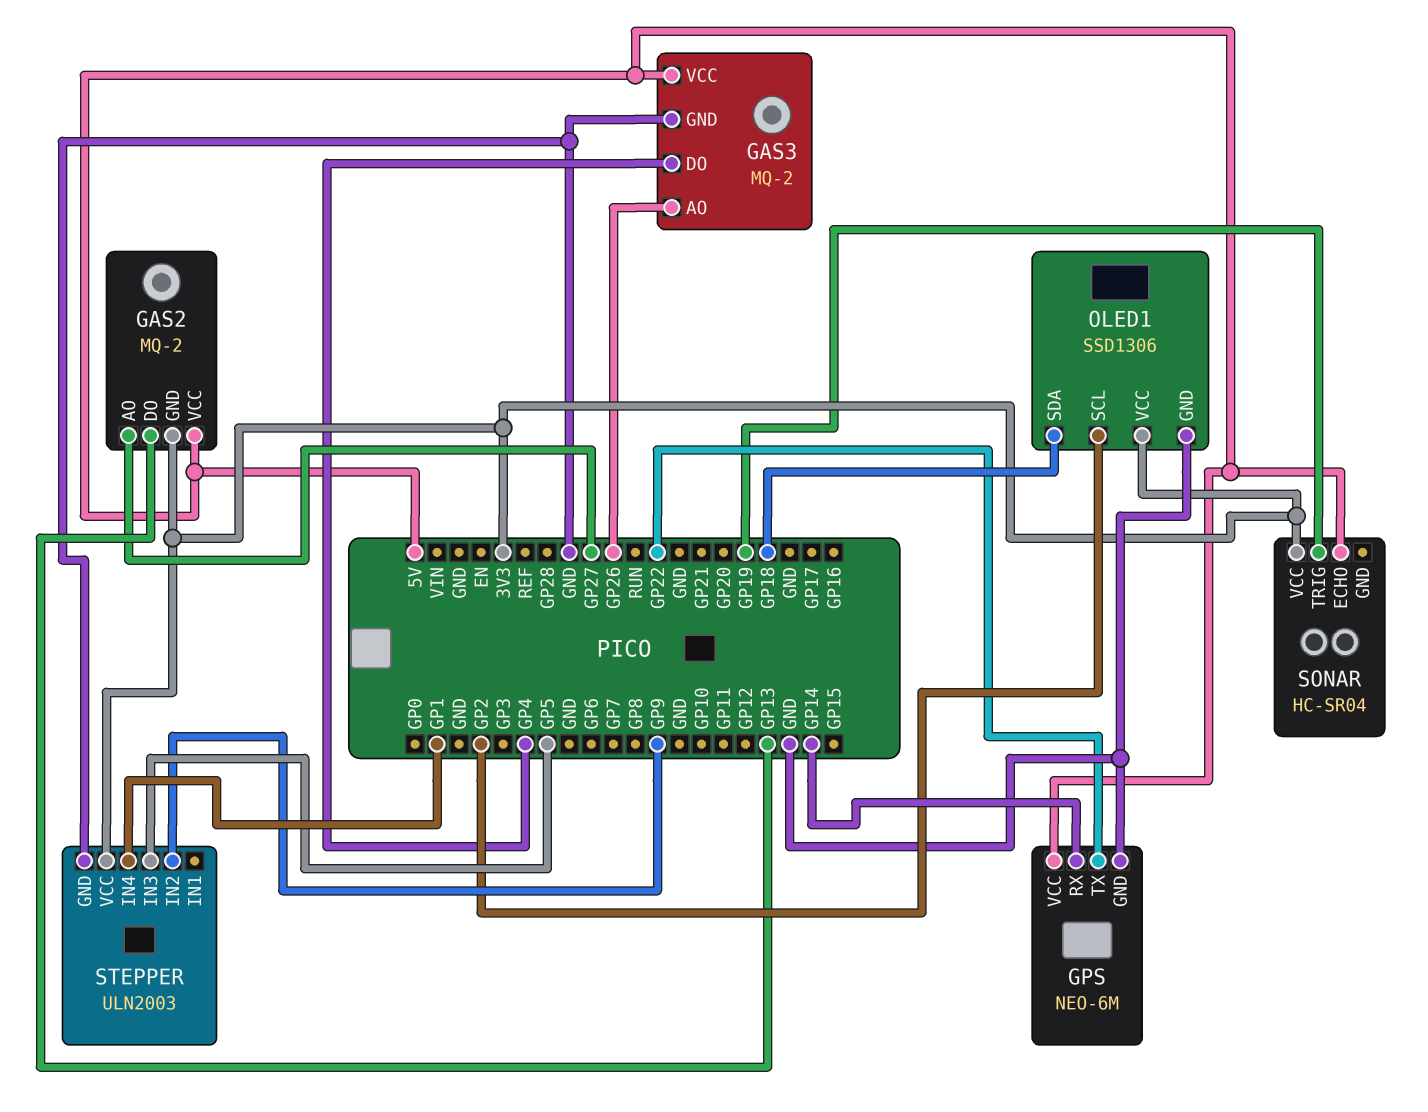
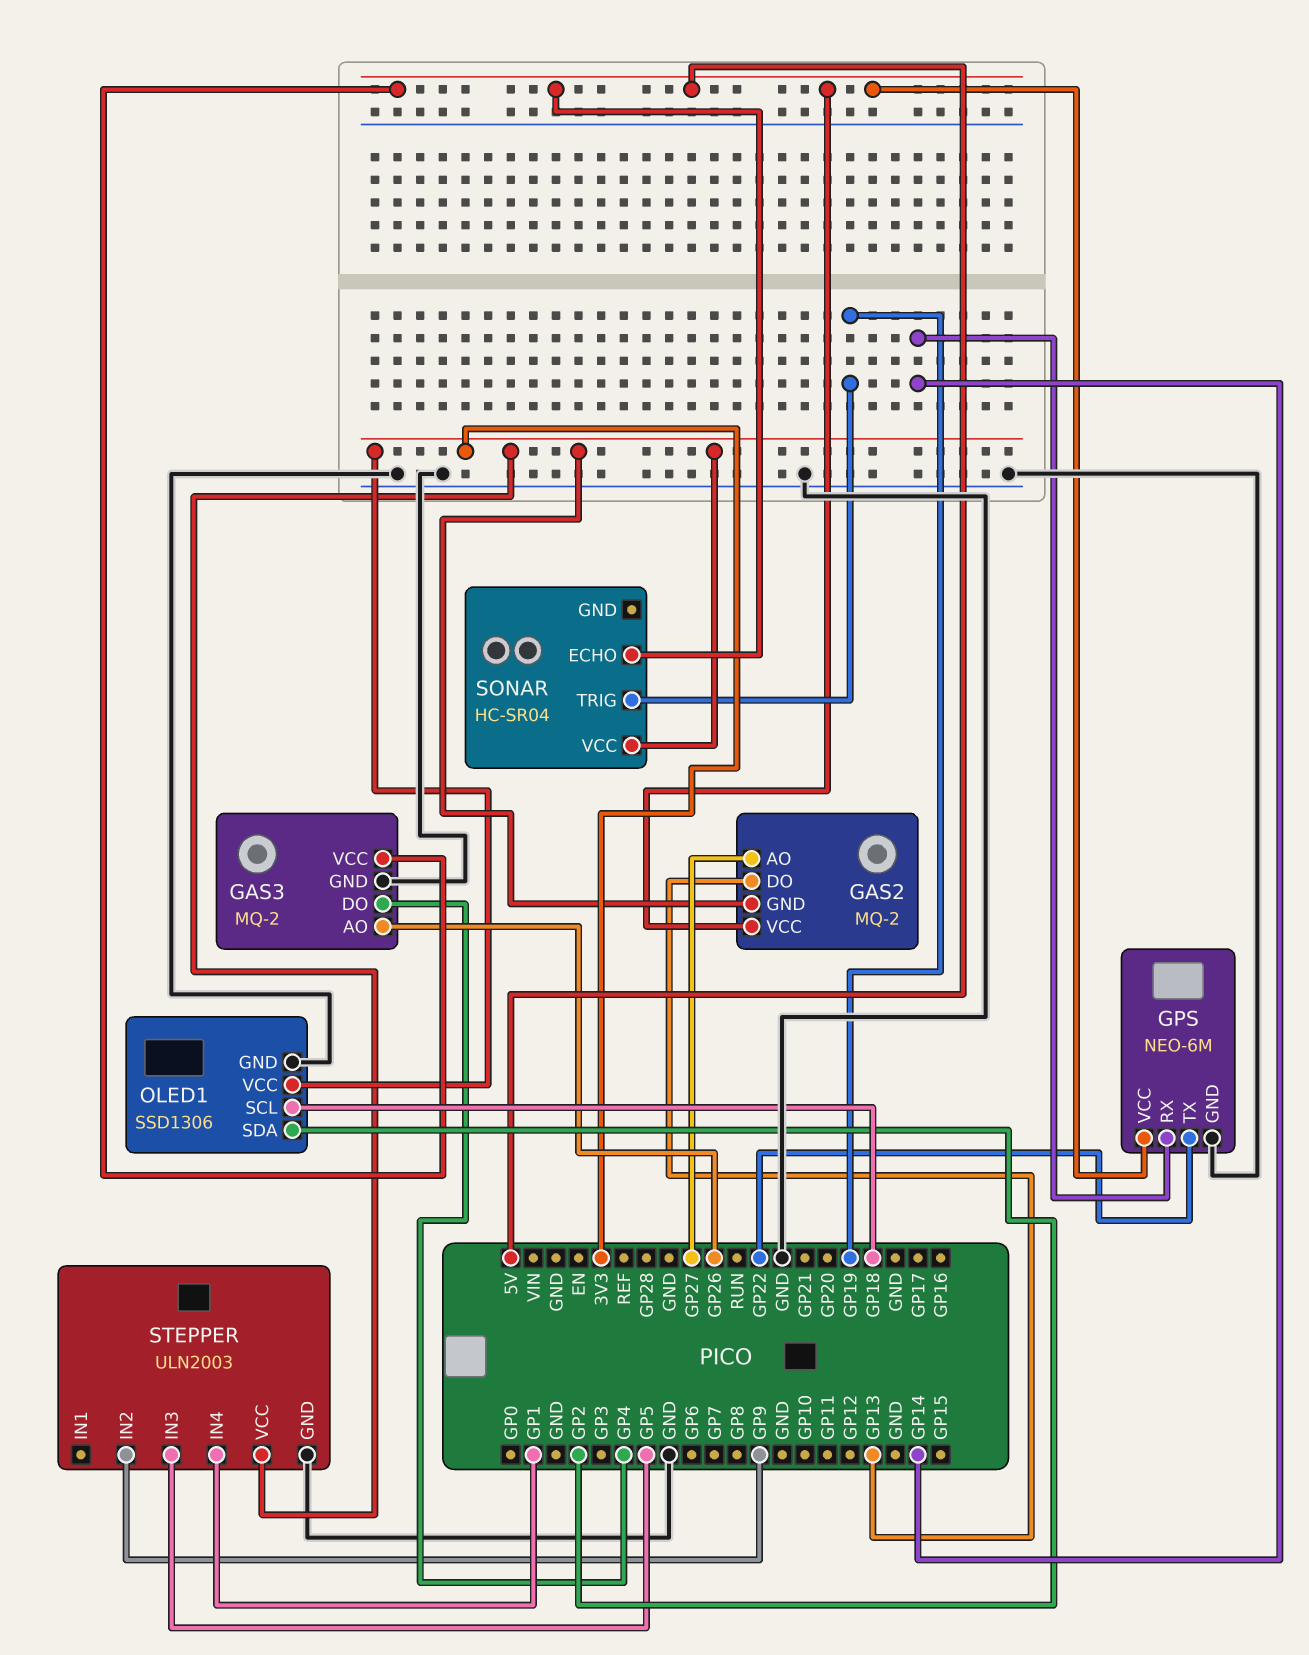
OLED1 pin SCL: GP2 -> GP18
OLED1 pin SDA: GP18 -> GP2

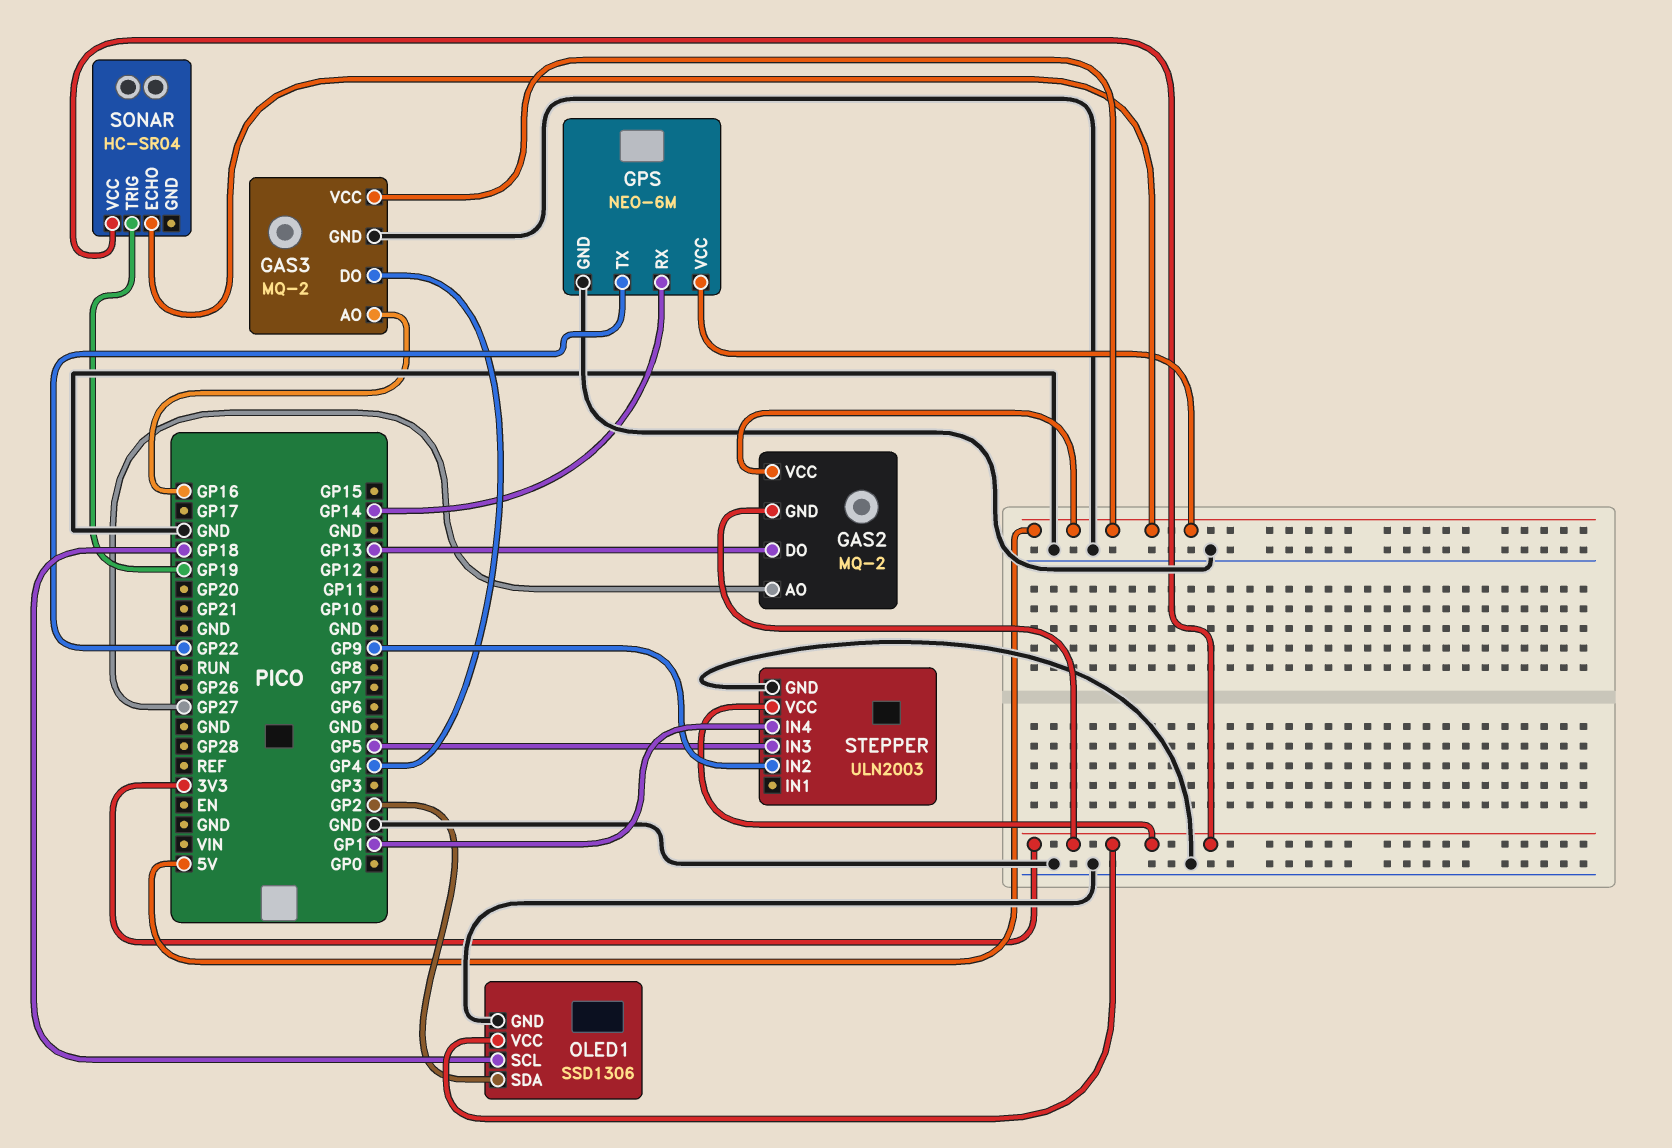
GAS3 pin AO: GP26 -> GP16

